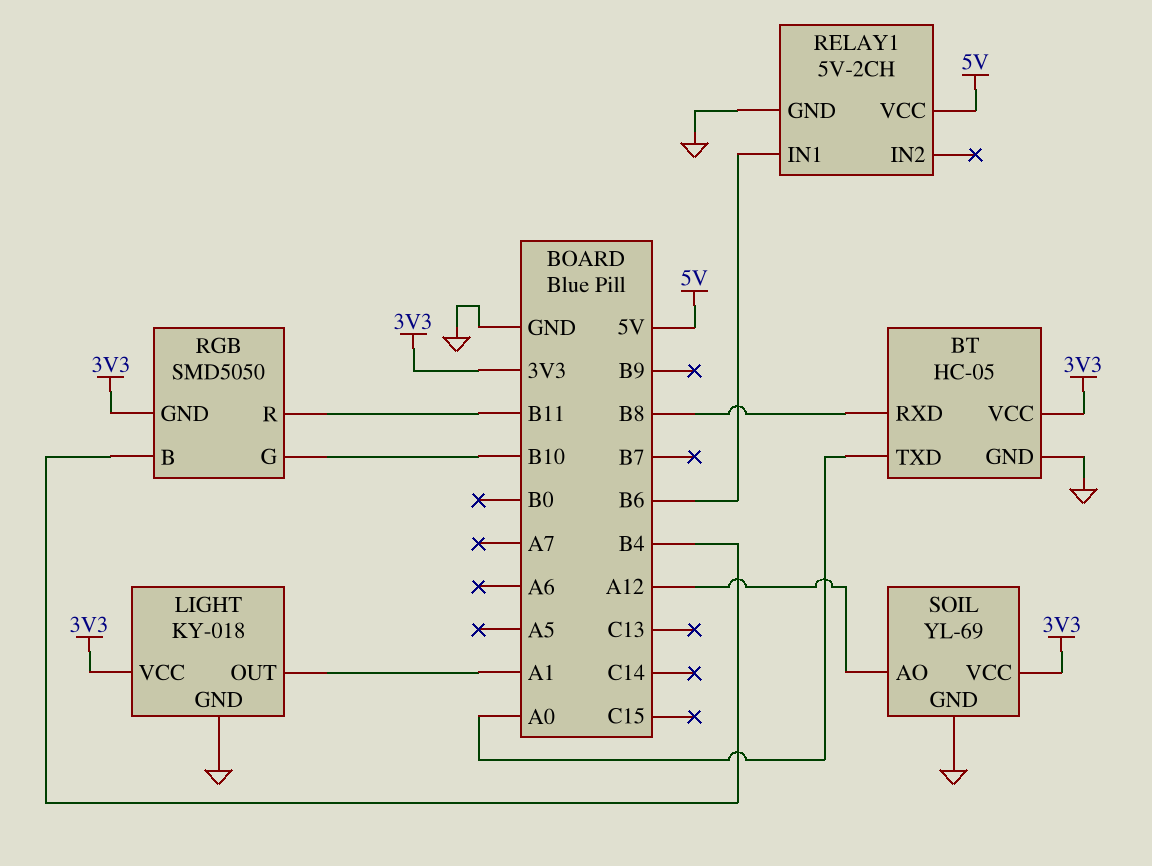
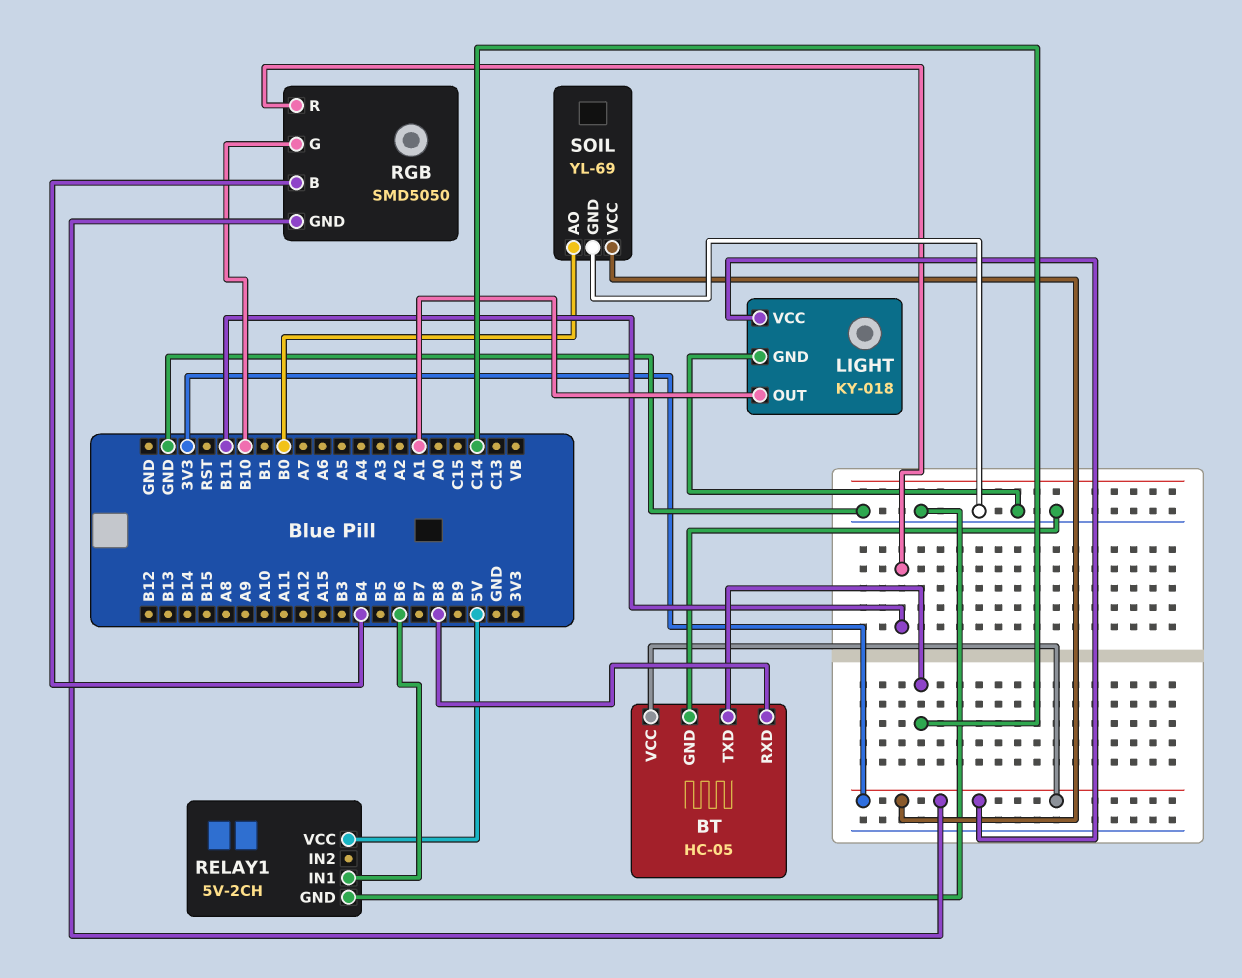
BT pin TXD: A0 -> C14
SOIL pin AO: A12 -> B0

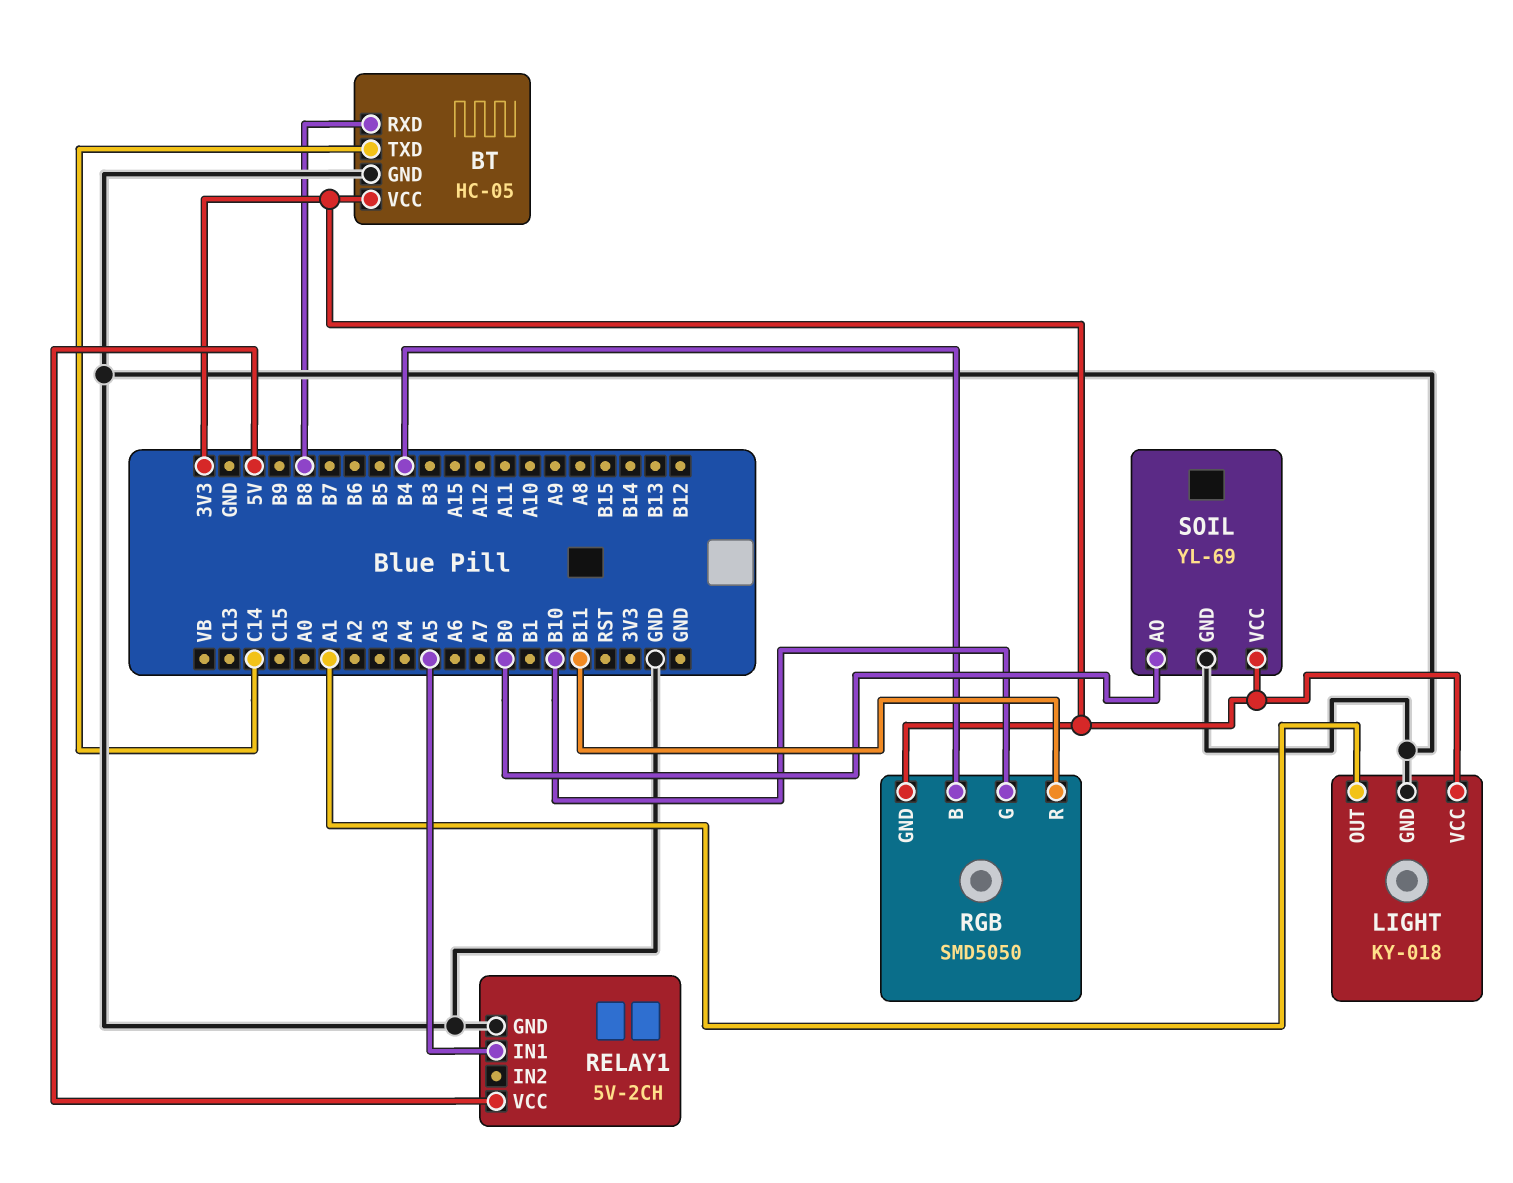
RELAY1 pin IN1: B6 -> A5

